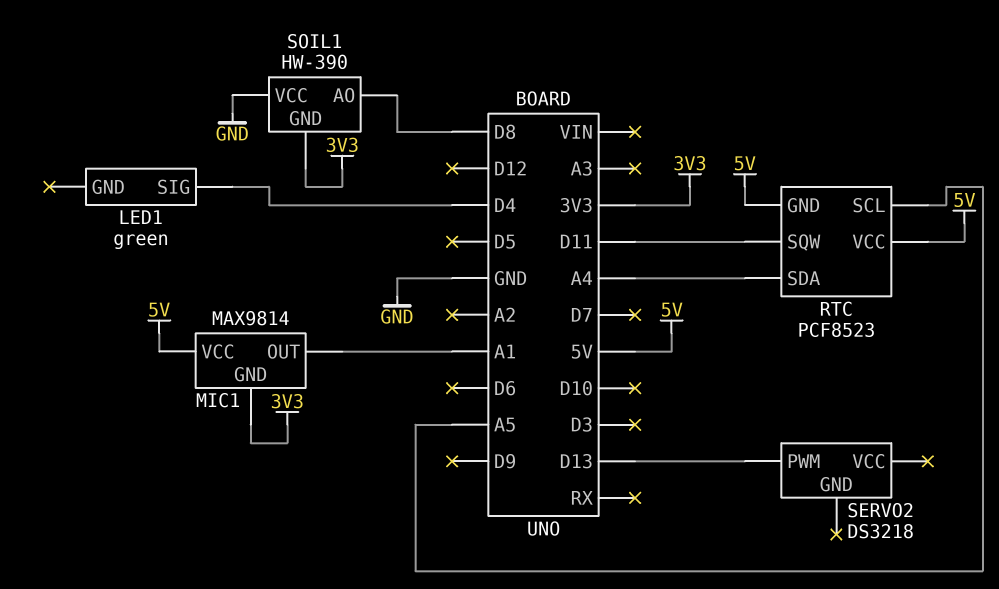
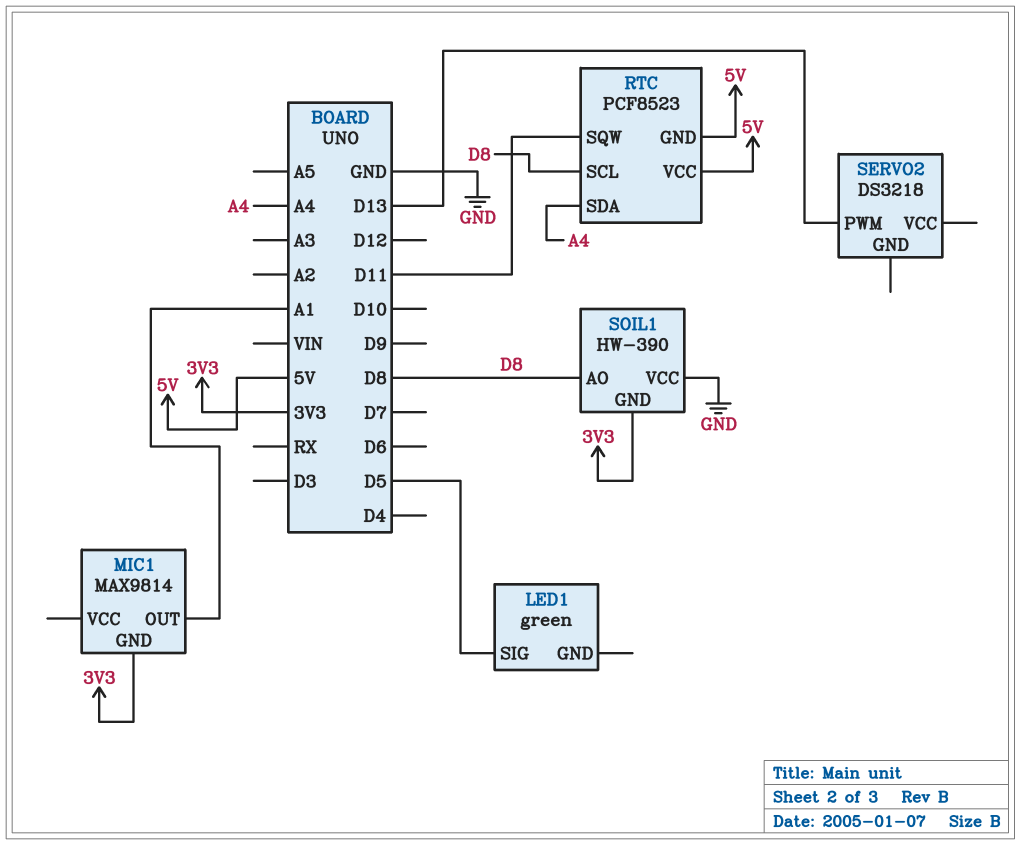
LED1 pin SIG: D4 -> D5
MIC1 pin VCC: 5V -> none
RTC pin SCL: A5 -> D8

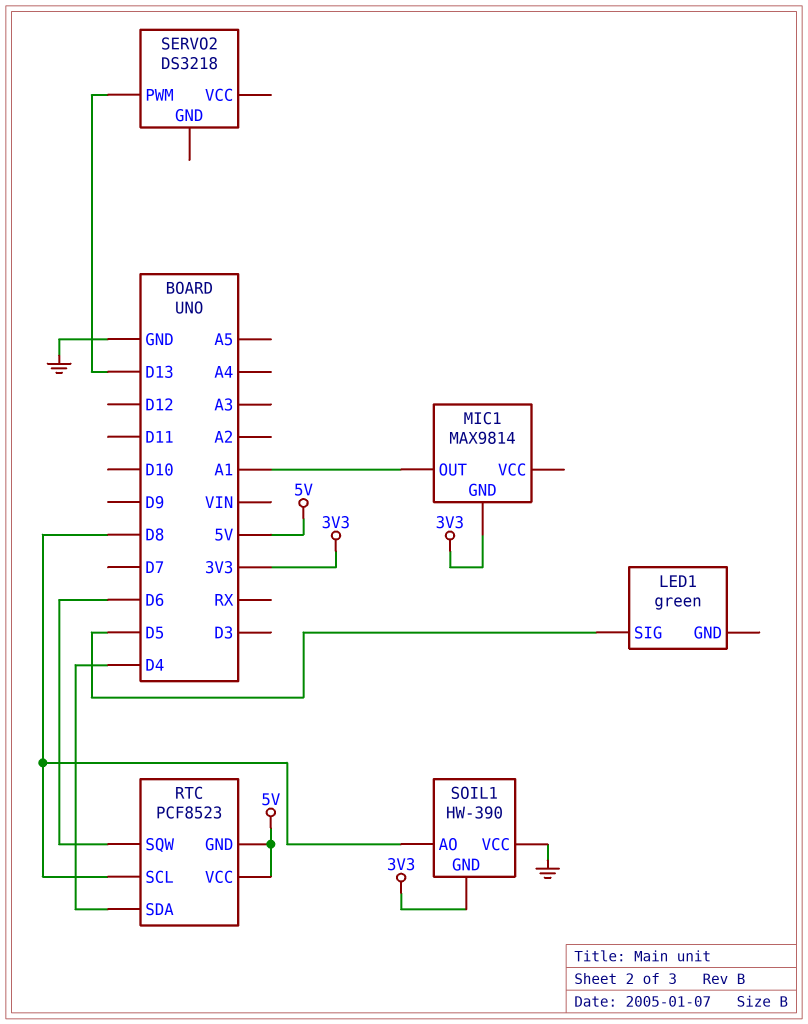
RTC pin SDA: A4 -> D4
RTC pin SQW: D11 -> D6

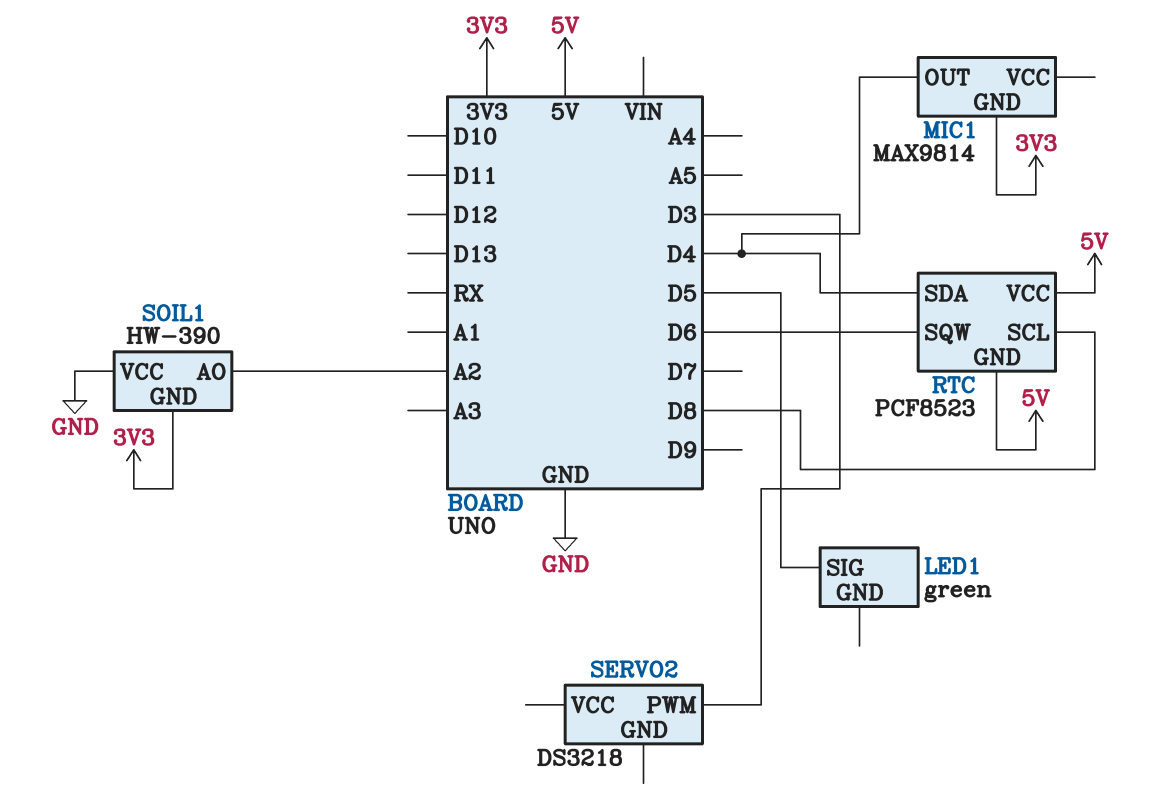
MIC1 pin OUT: A1 -> D4
SERVO2 pin PWM: D13 -> D3
SOIL1 pin AO: D8 -> A2

